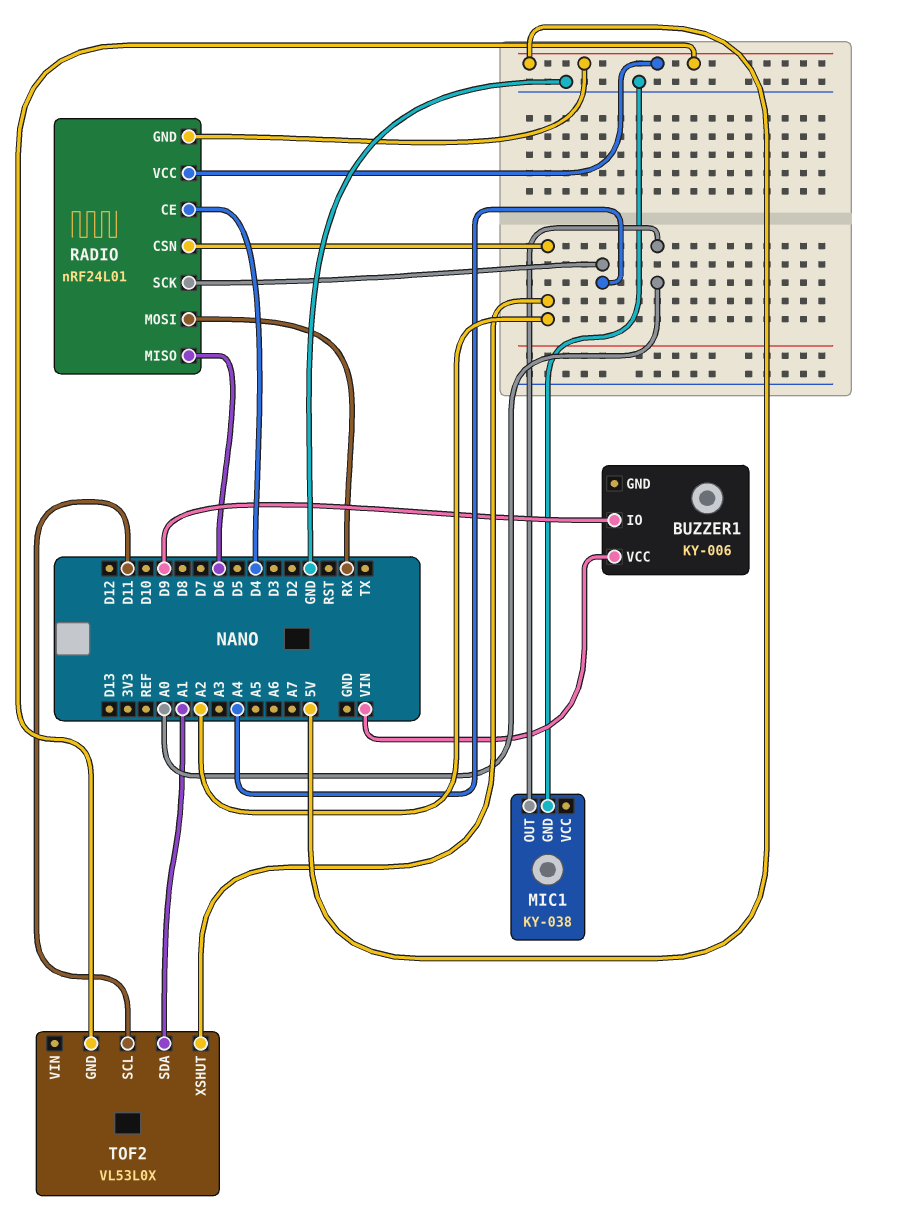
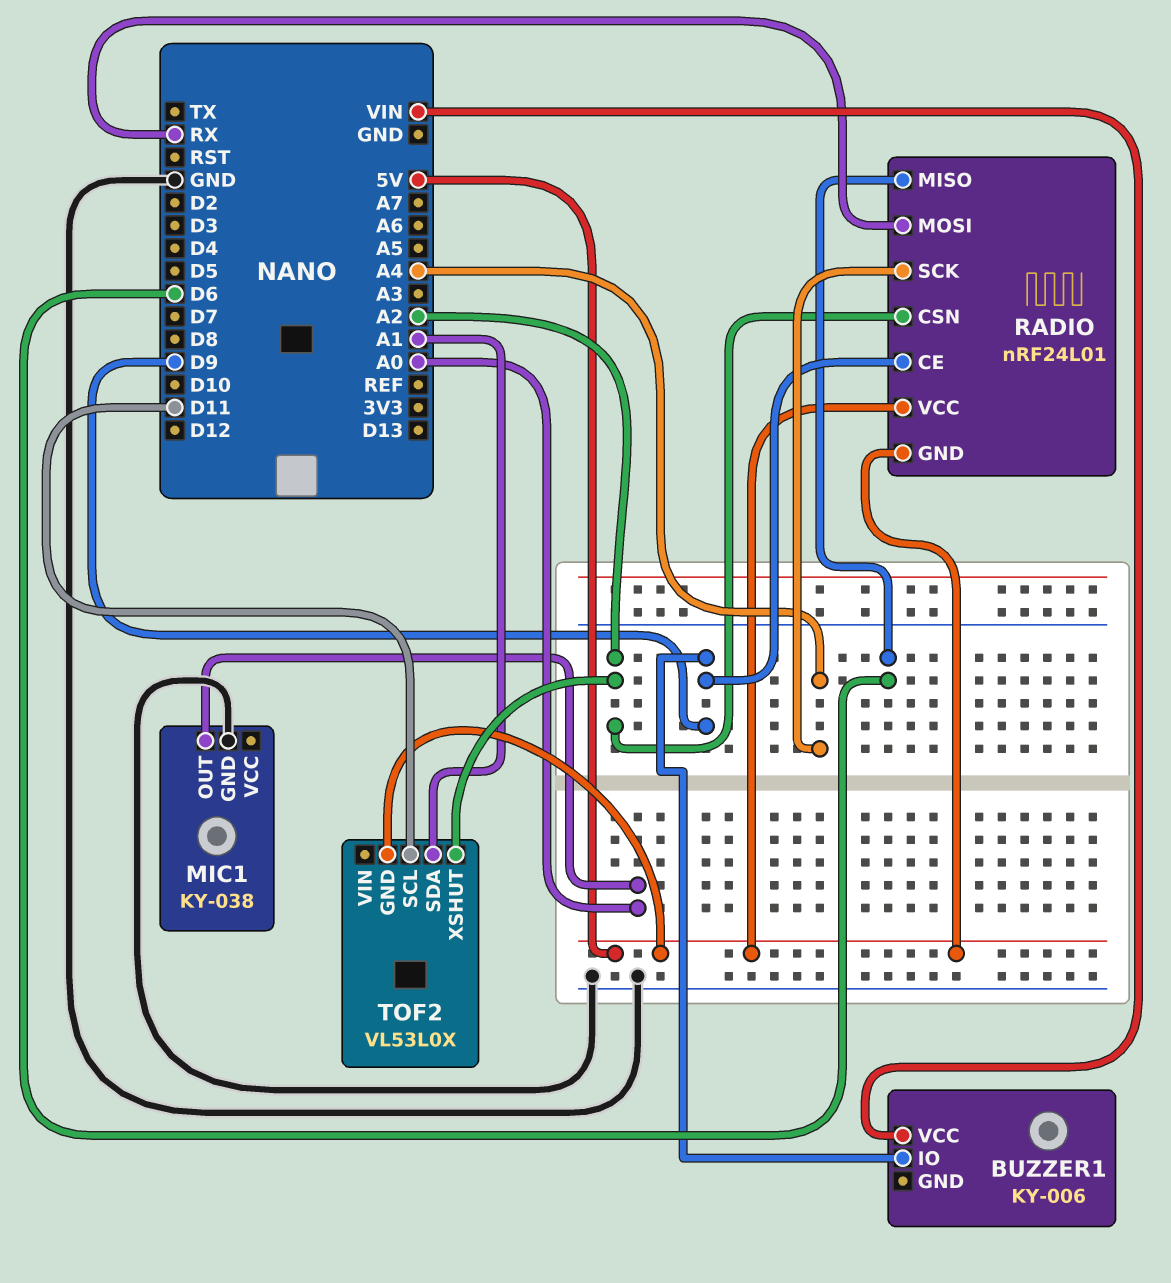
RADIO pin CE: D4 -> D9

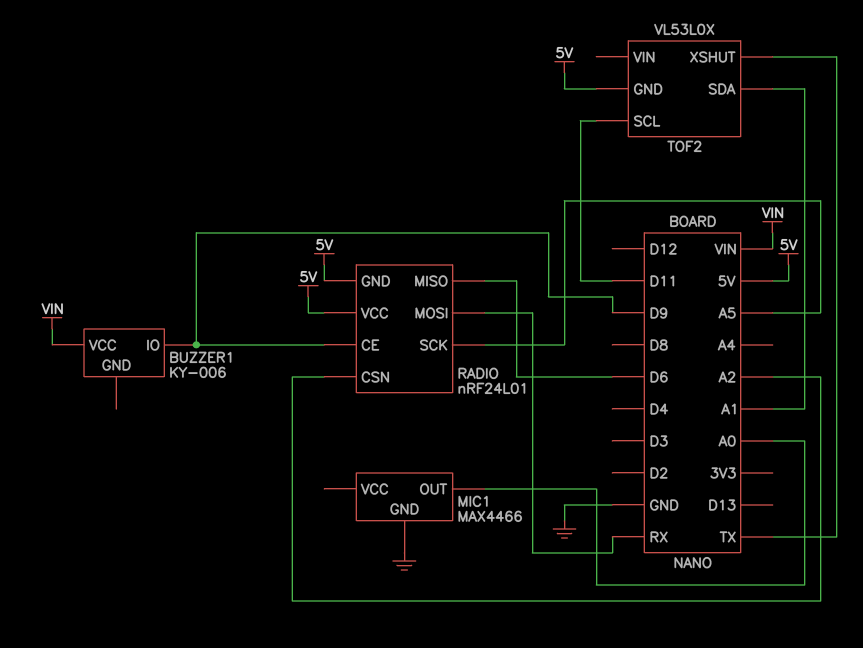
MIC1: KY-038 -> MAX4466
RADIO pin SCK: A4 -> A5
TOF2 pin XSHUT: A2 -> TX

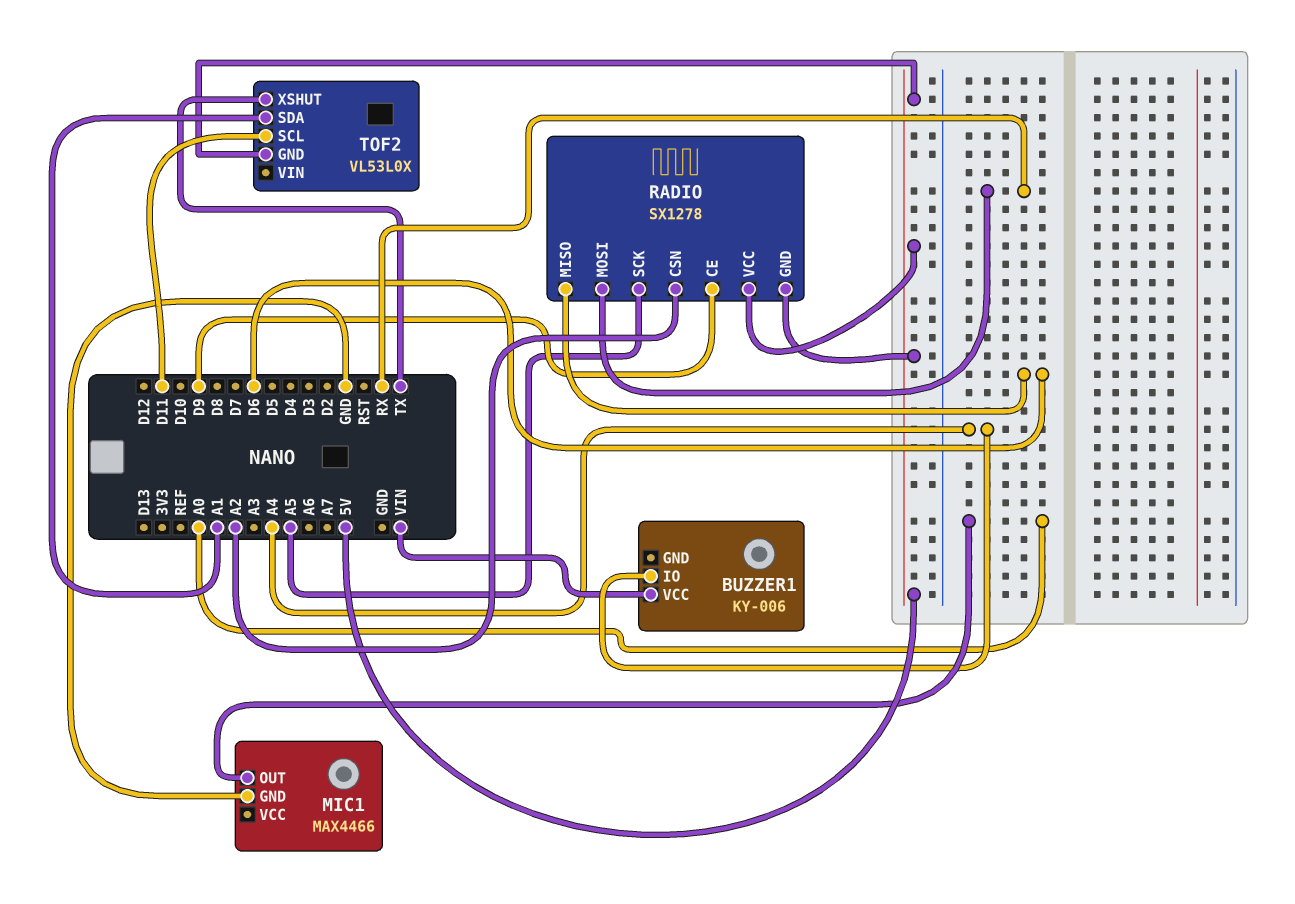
BUZZER1 pin IO: D9 -> A4
RADIO: nRF24L01 -> SX1278

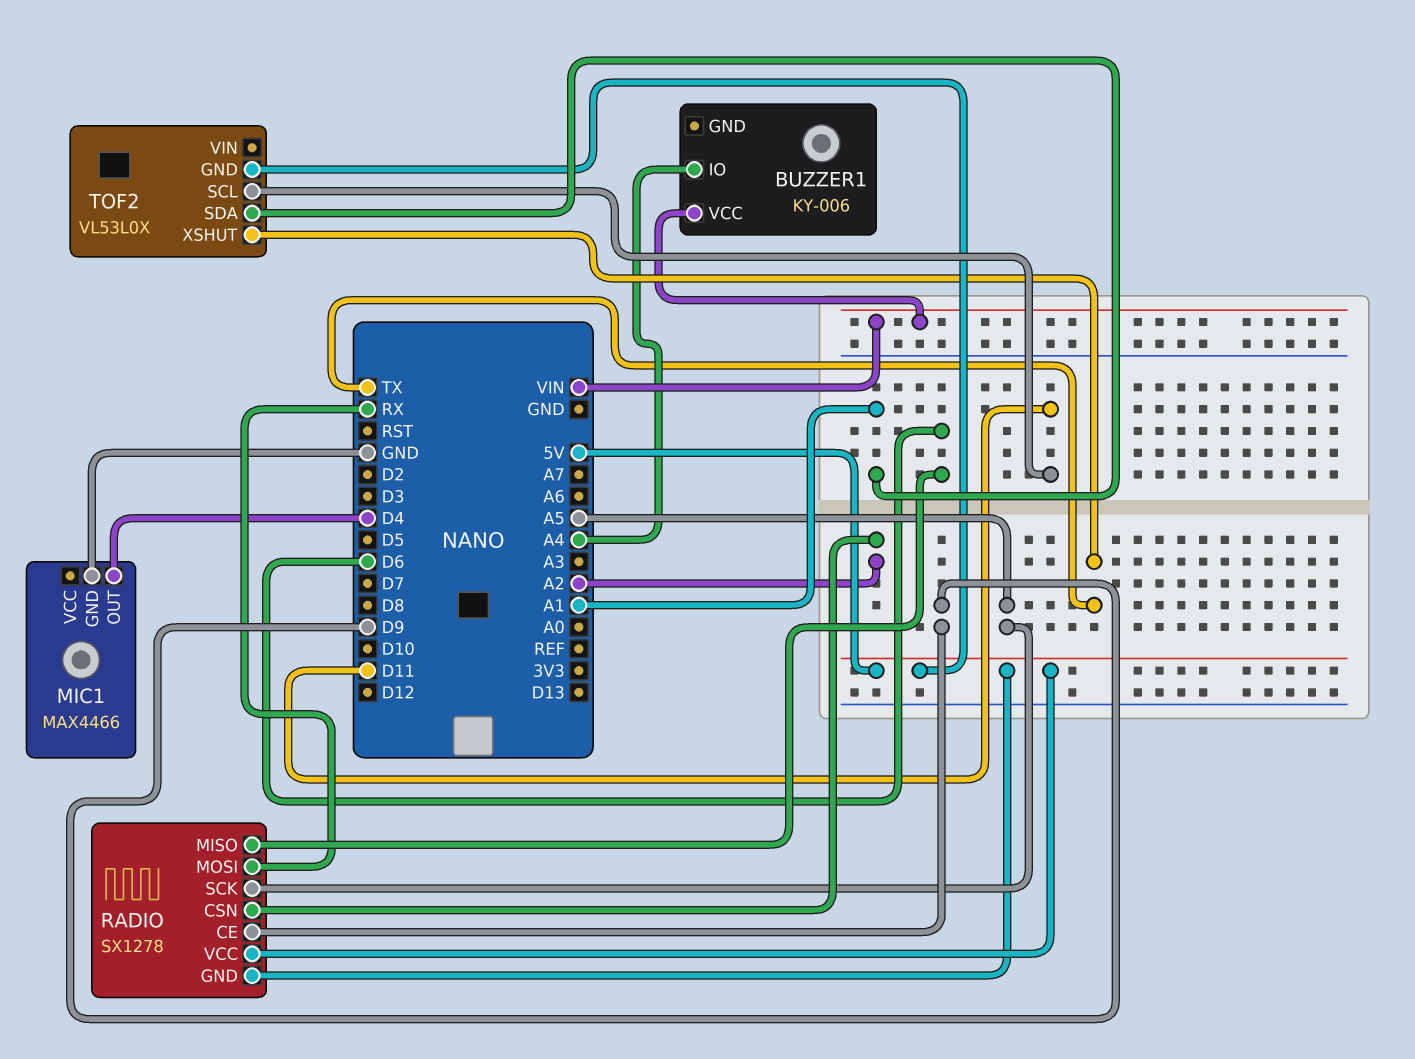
MIC1 pin OUT: A0 -> D4

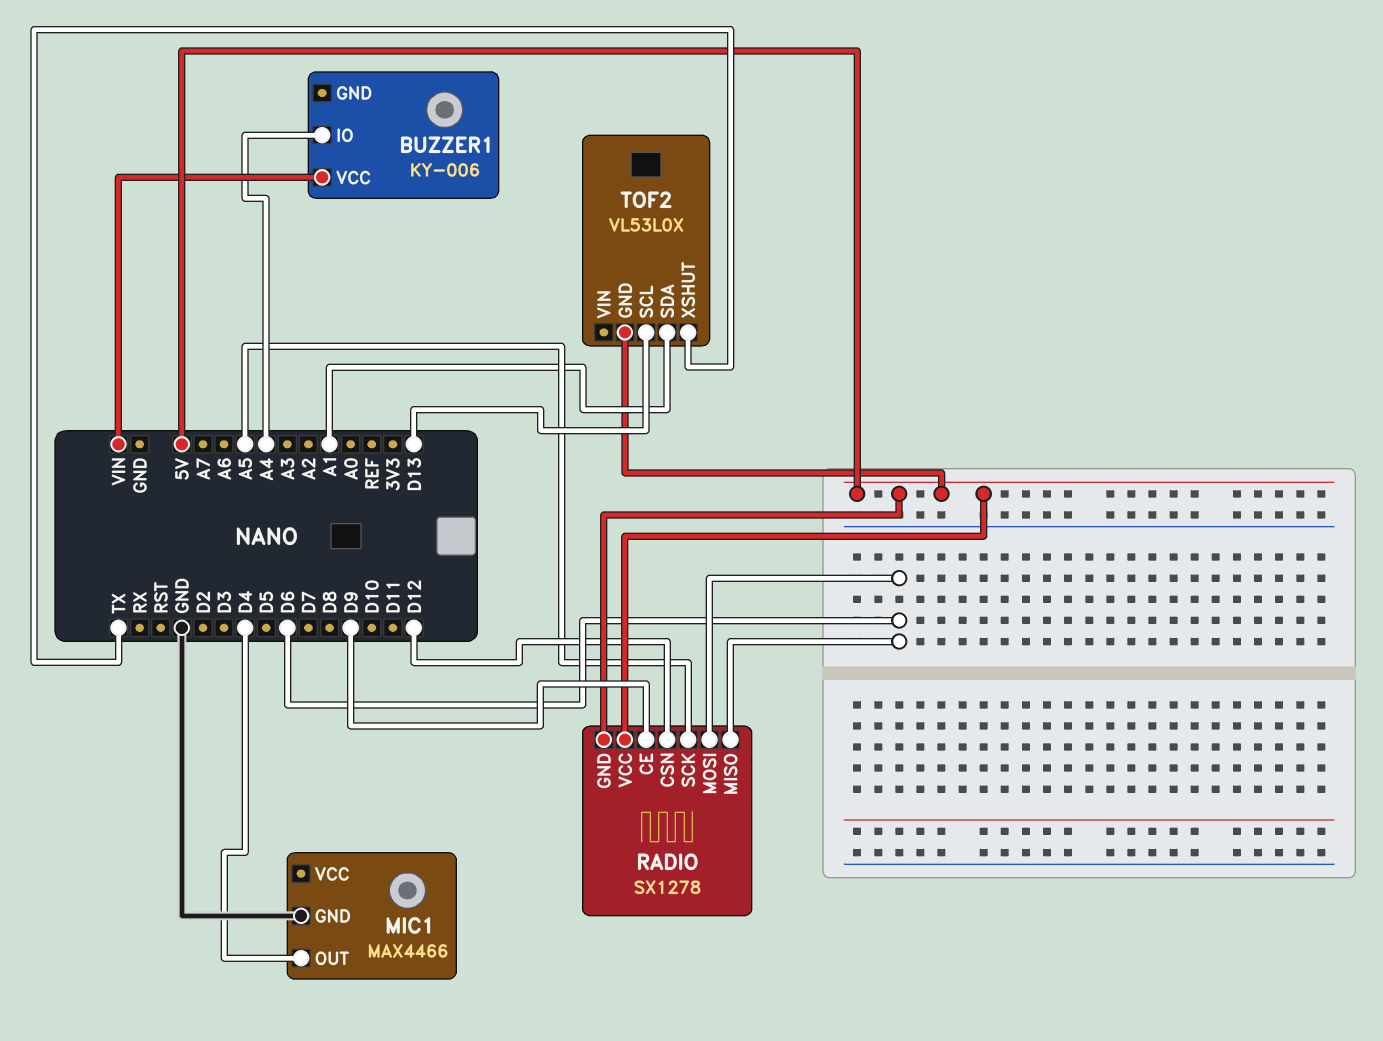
RADIO pin CSN: A2 -> D12
RADIO pin MOSI: RX -> D6
TOF2 pin SCL: D11 -> D13

